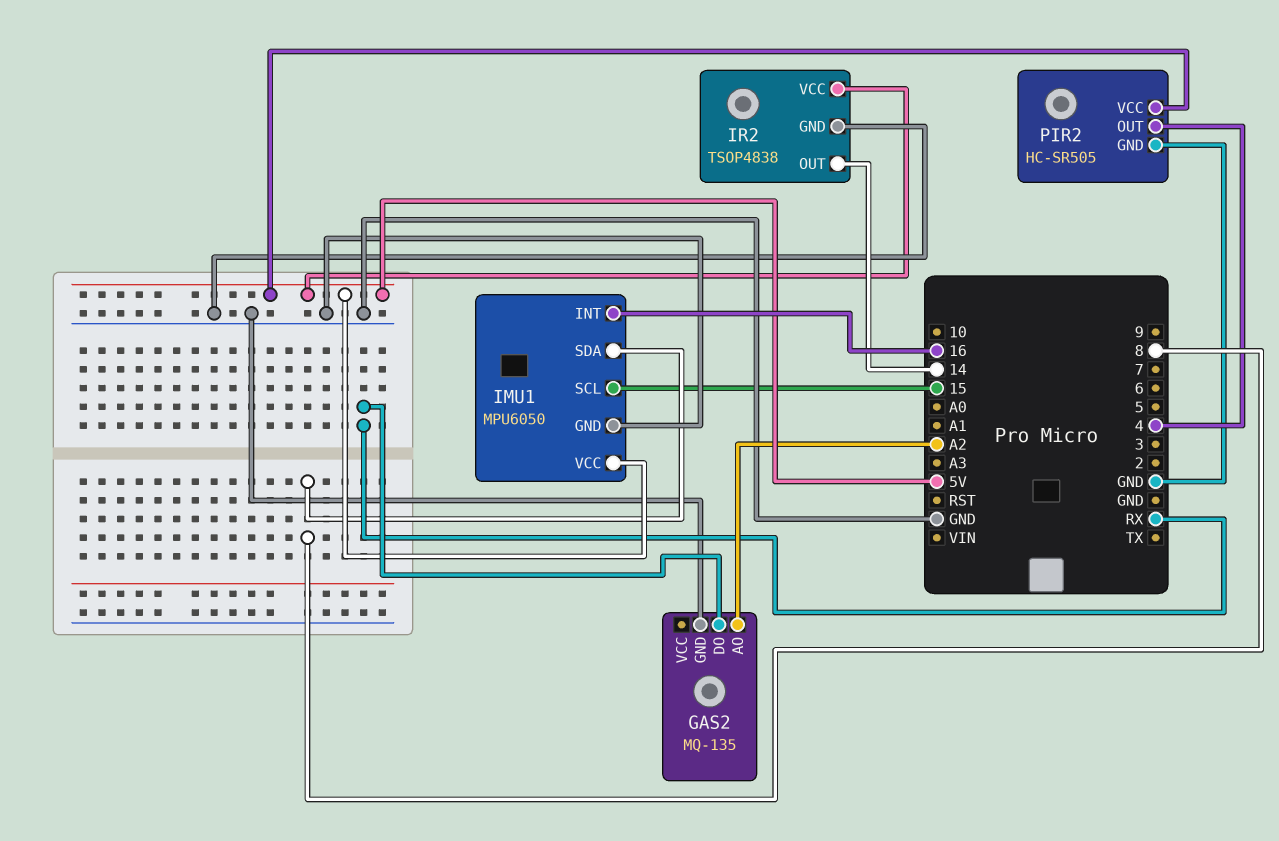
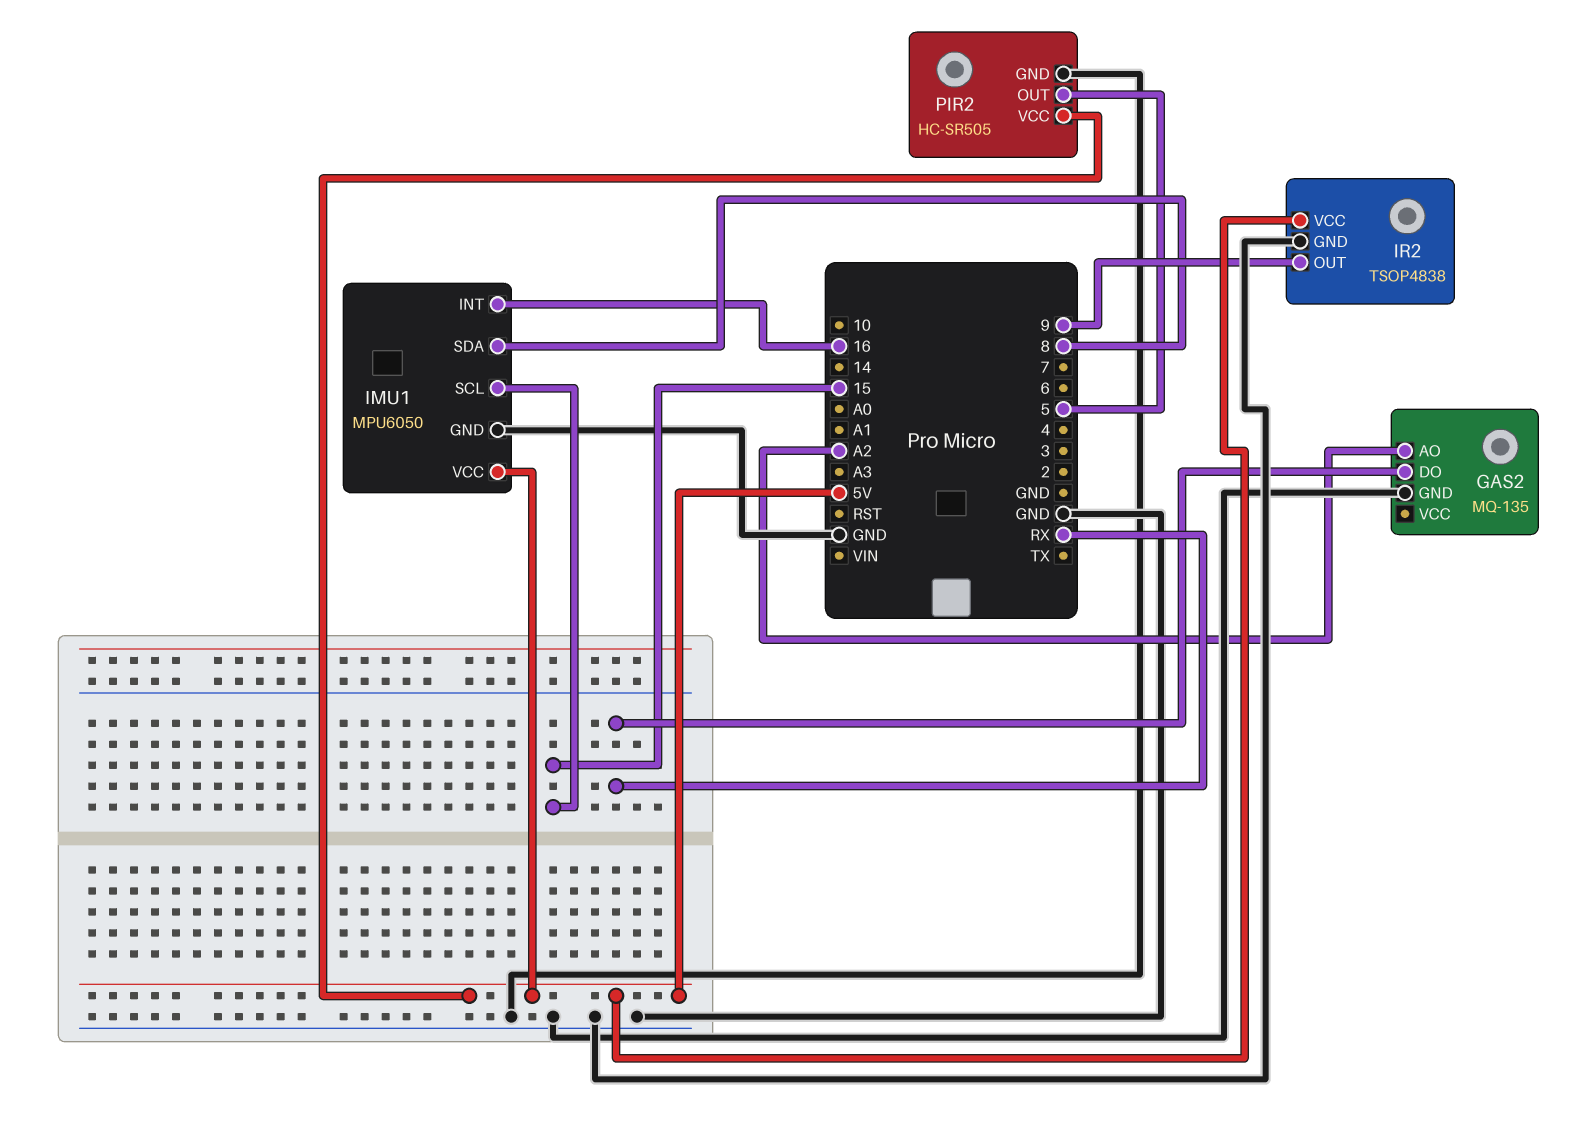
IR2 pin OUT: 14 -> 9
PIR2 pin OUT: 4 -> 5

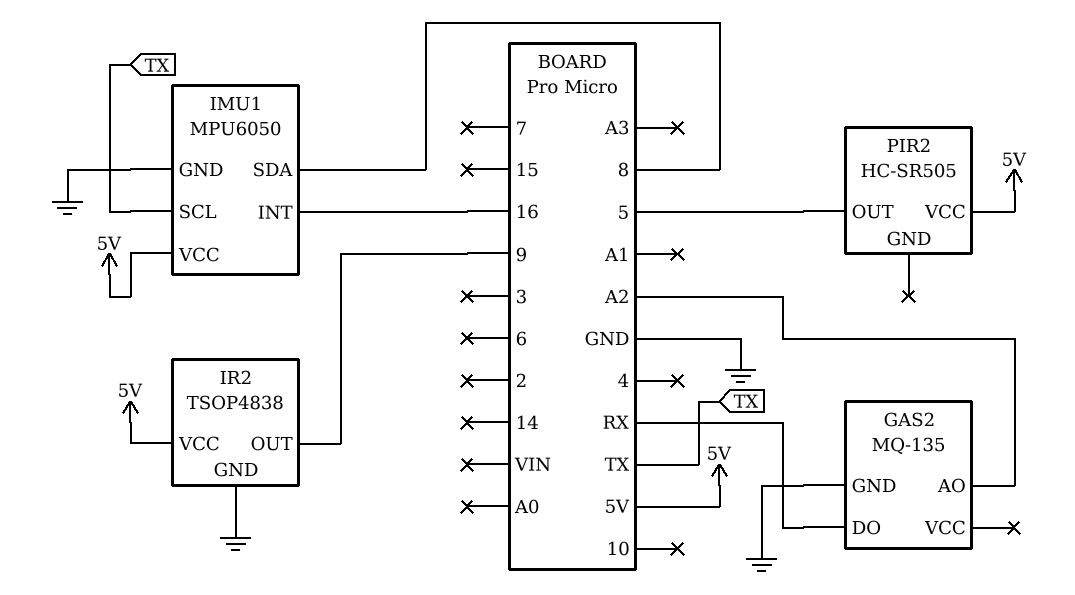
IMU1 pin SCL: 15 -> TX
PIR2 pin GND: GND -> none

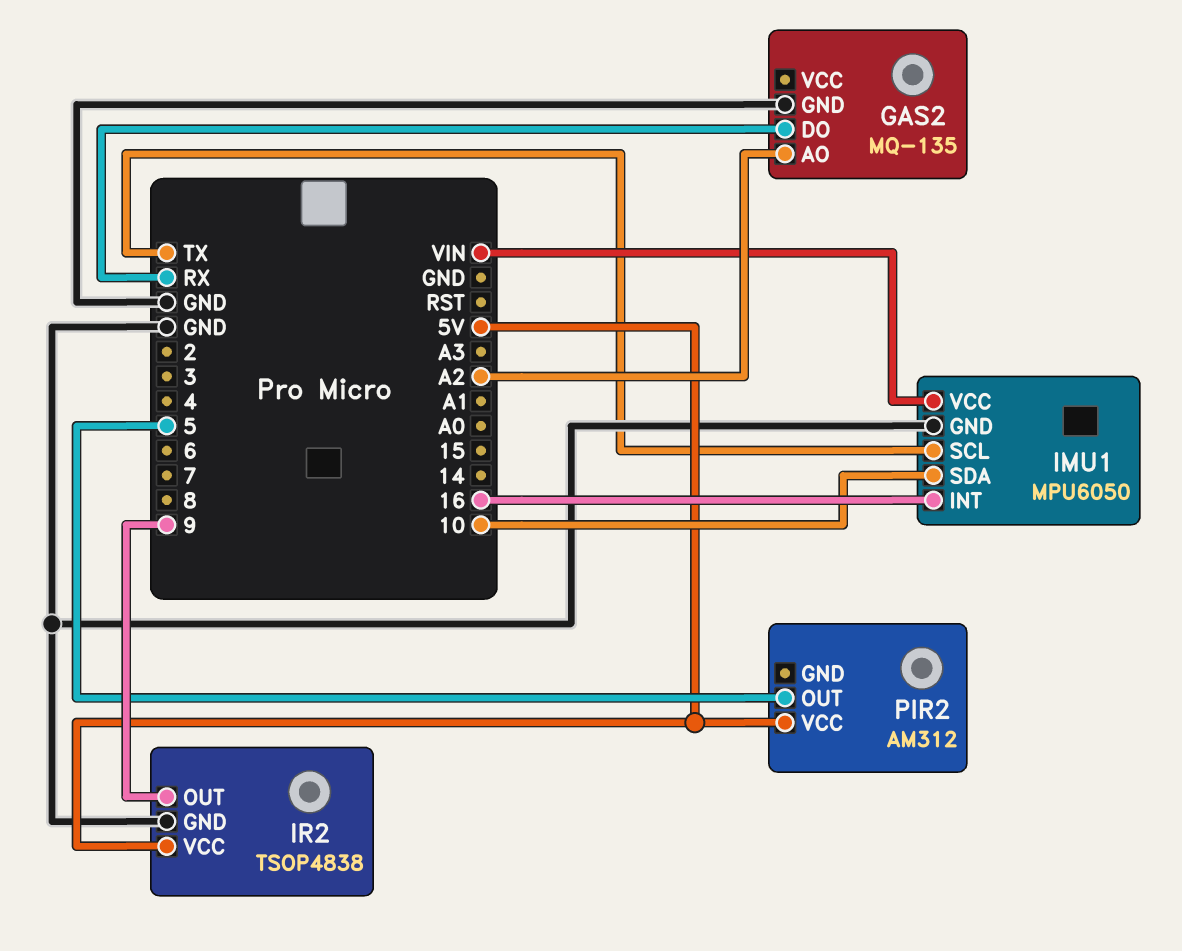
IMU1 pin SDA: 8 -> 10
IMU1 pin VCC: 5V -> VIN
PIR2: HC-SR505 -> AM312

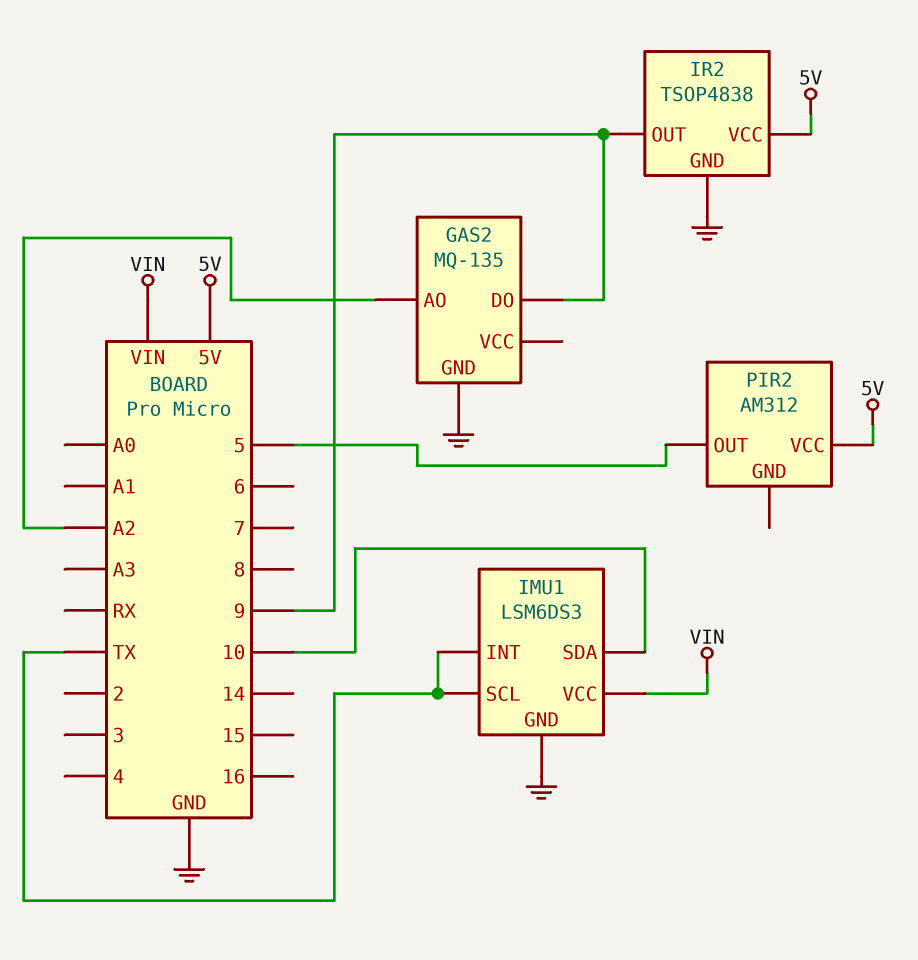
GAS2 pin DO: RX -> 9
IMU1: MPU6050 -> LSM6DS3
IMU1 pin INT: 16 -> TX

